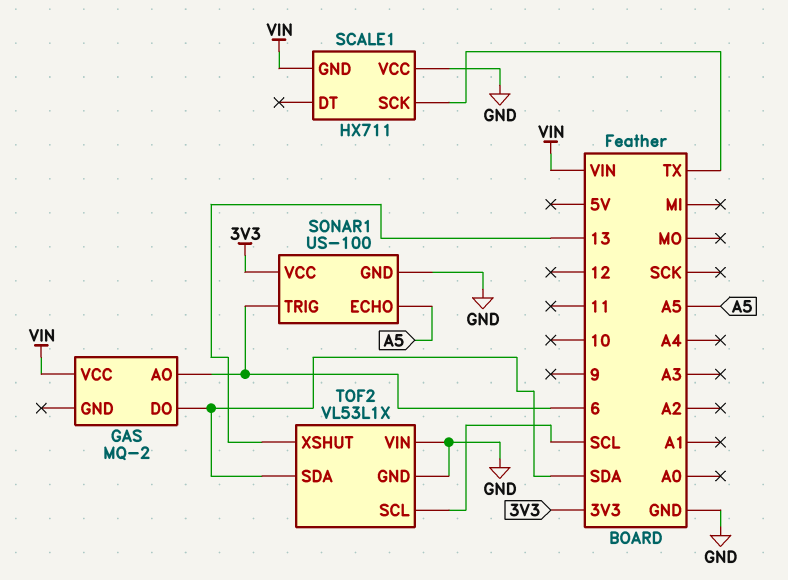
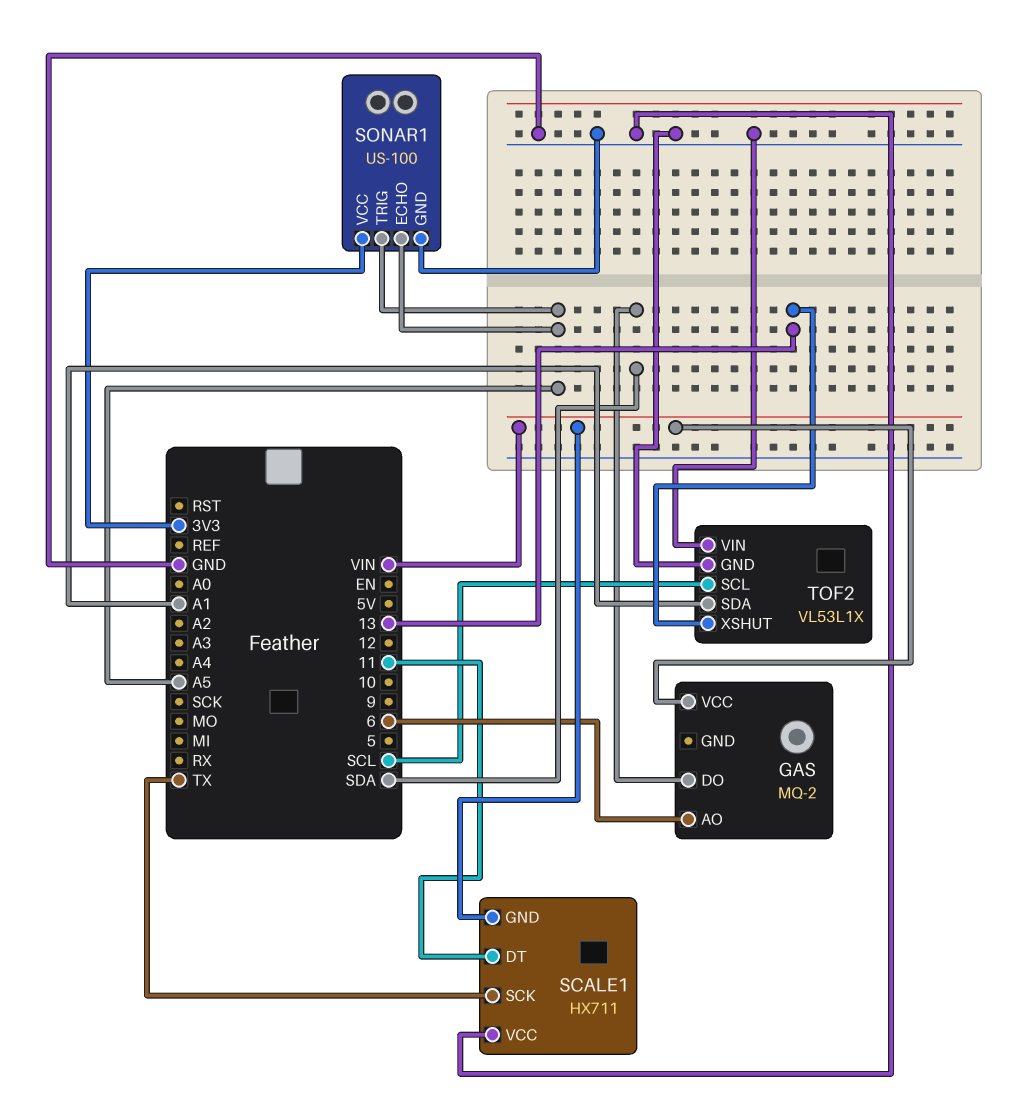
SCALE1 pin DT: none -> 11
SONAR1 pin TRIG: 6 -> A5
TOF2 pin SDA: SDA -> A1

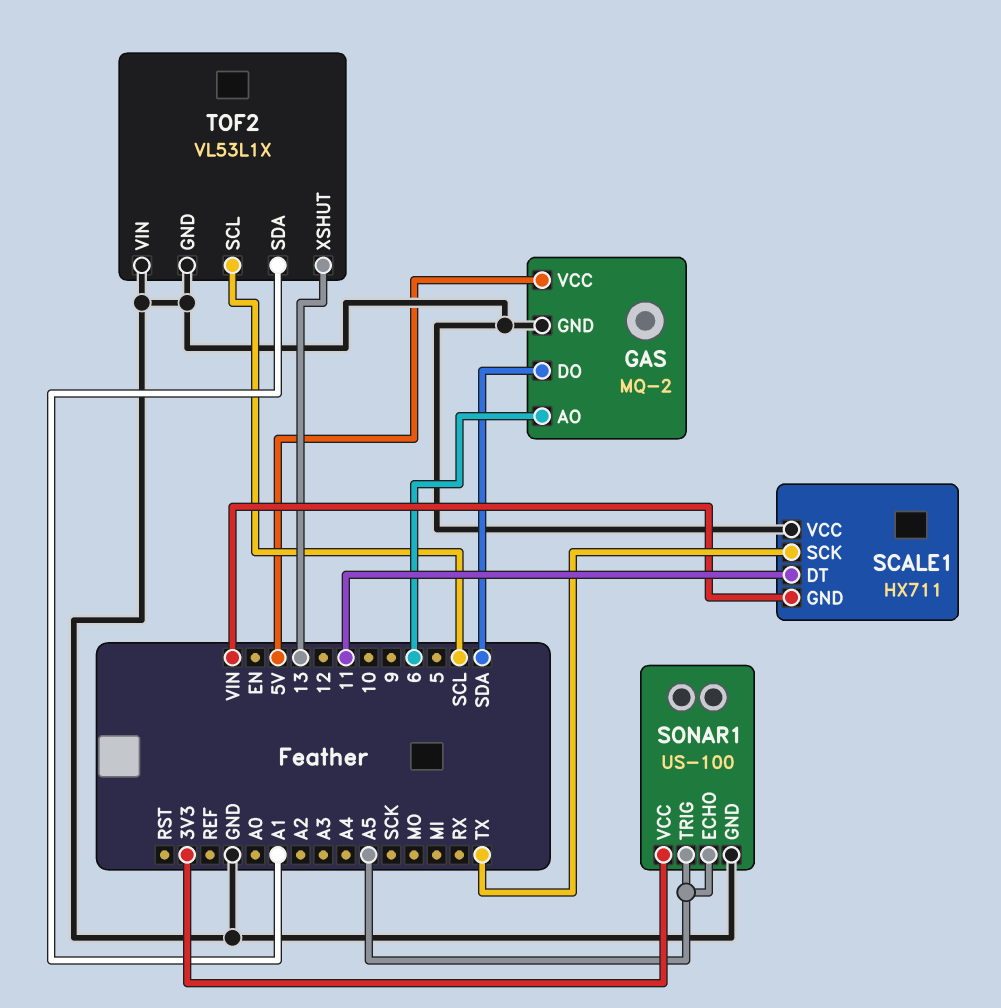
GAS pin GND: none -> GND
GAS pin VCC: VIN -> 5V

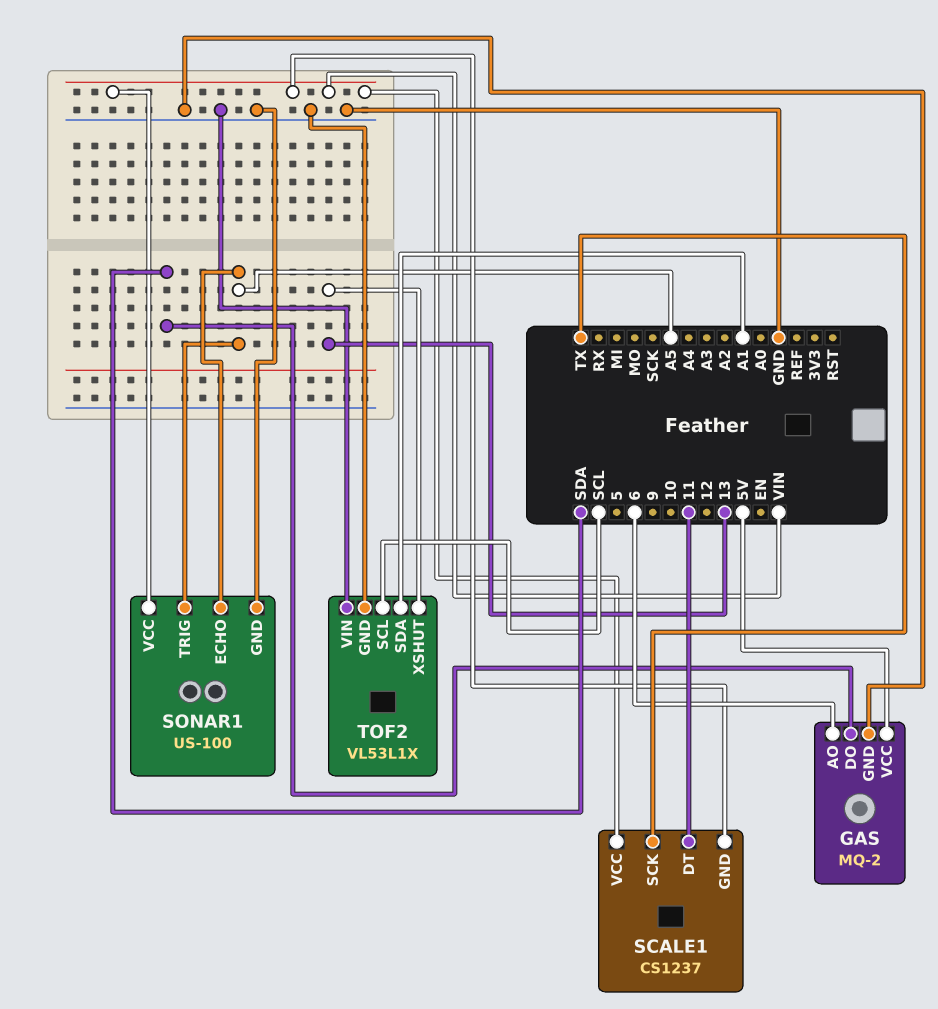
SCALE1: HX711 -> CS1237
SCALE1 pin VCC: GND -> VIN
SONAR1 pin VCC: 3V3 -> VIN

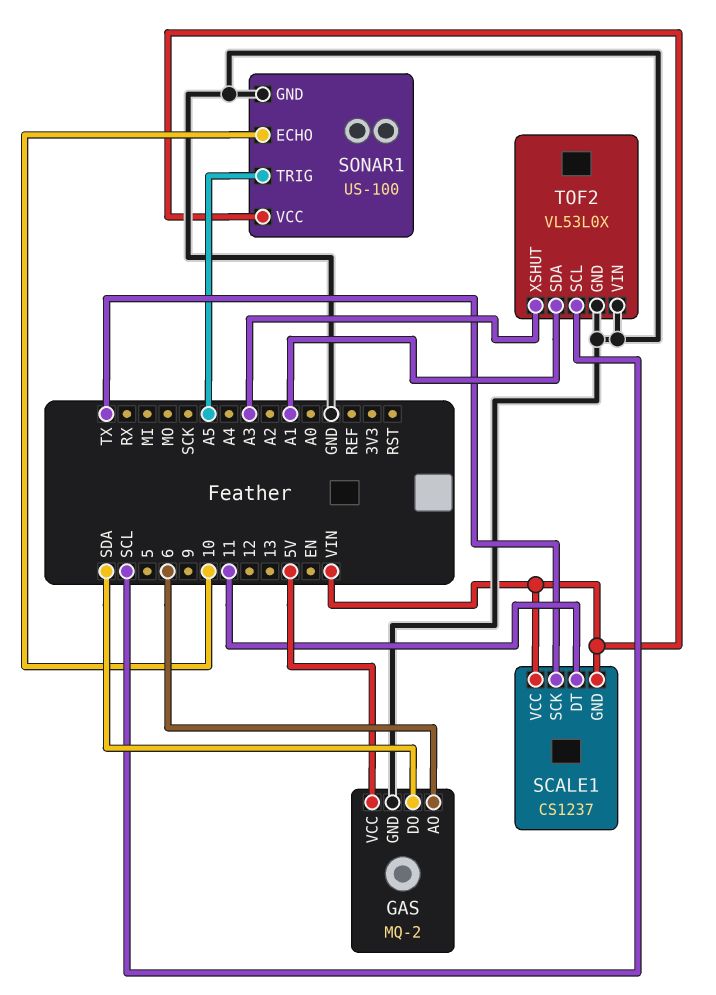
SONAR1 pin ECHO: A5 -> 10
TOF2: VL53L1X -> VL53L0X
TOF2 pin XSHUT: 13 -> A3

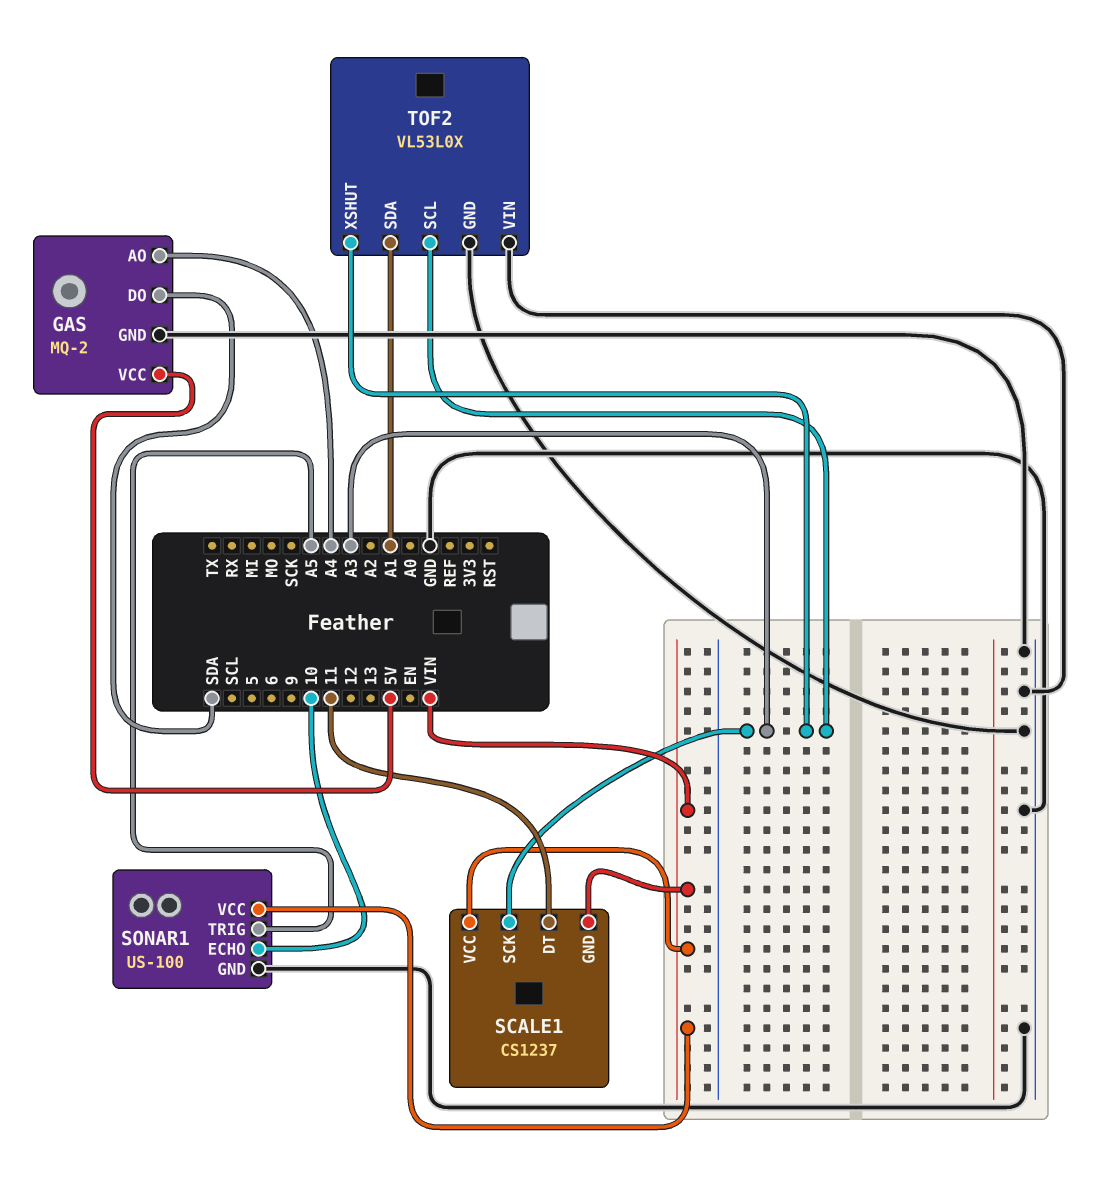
GAS pin AO: 6 -> A4
SCALE1 pin SCK: TX -> A3
TOF2 pin SCL: SCL -> A3

